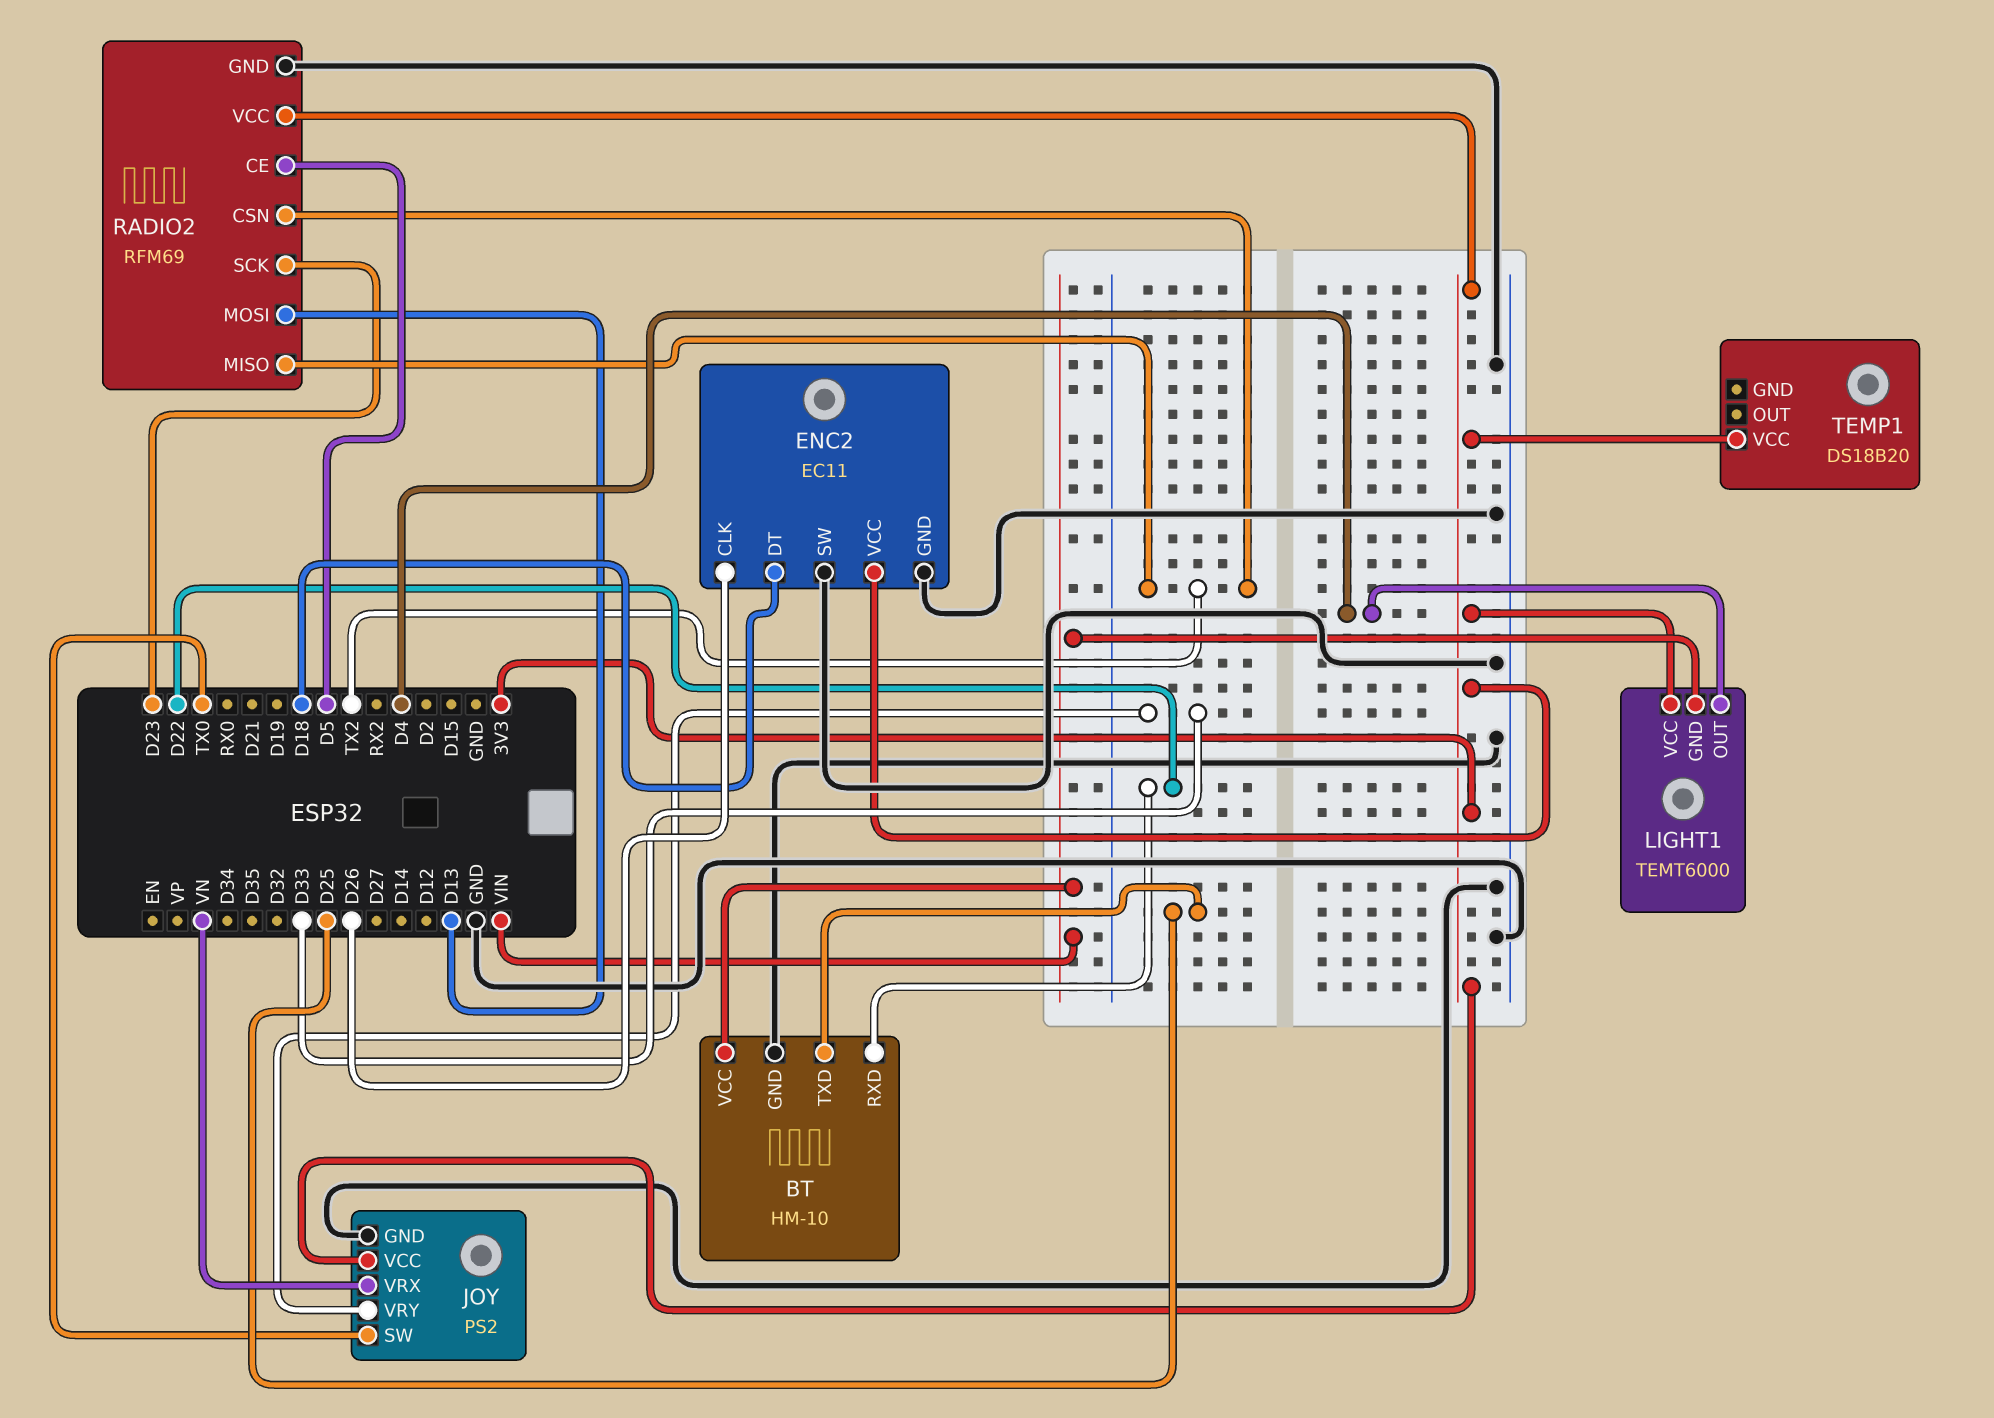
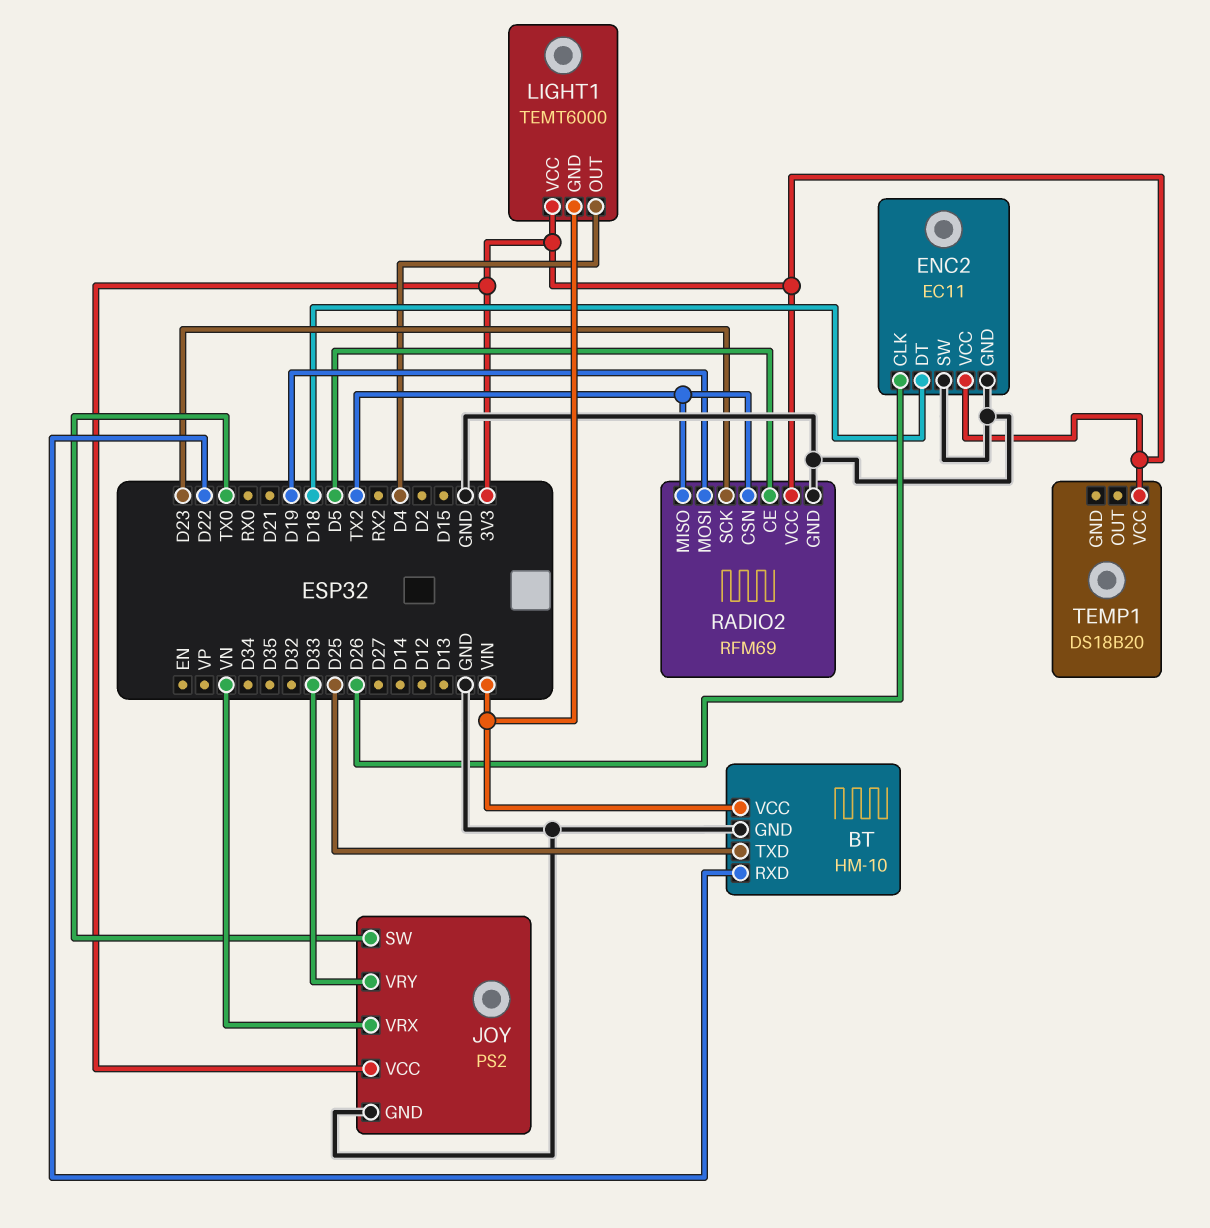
RADIO2 pin MOSI: D13 -> D19

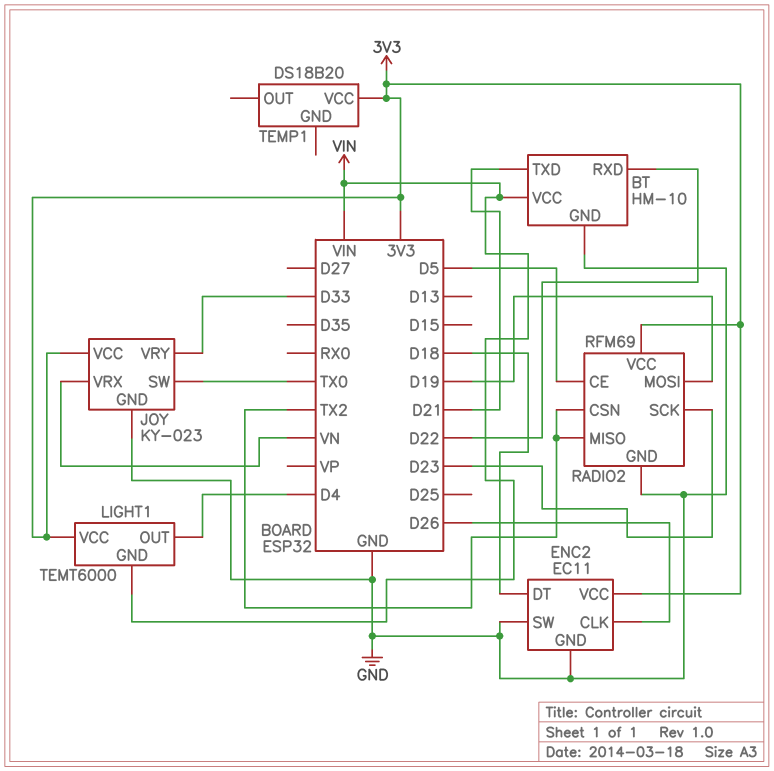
BT pin TXD: D25 -> D21
JOY: PS2 -> KY-023

